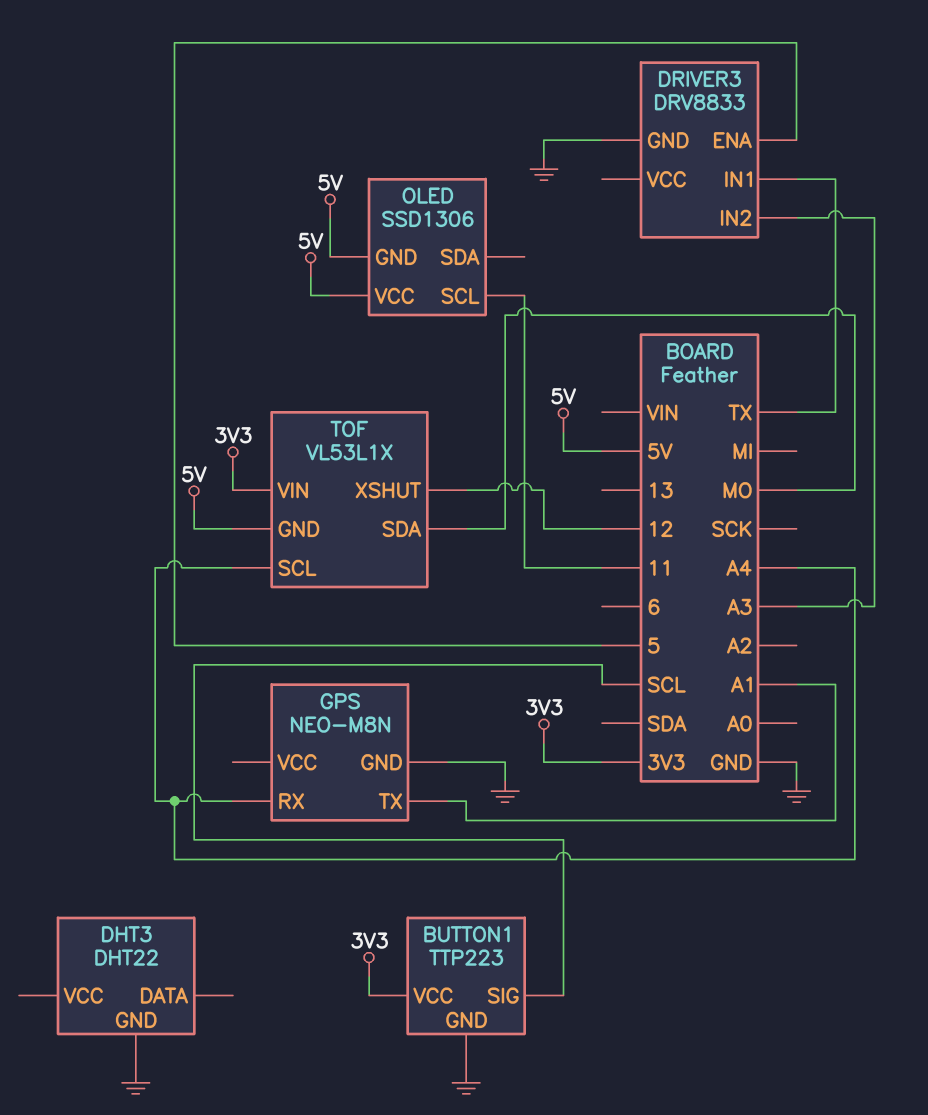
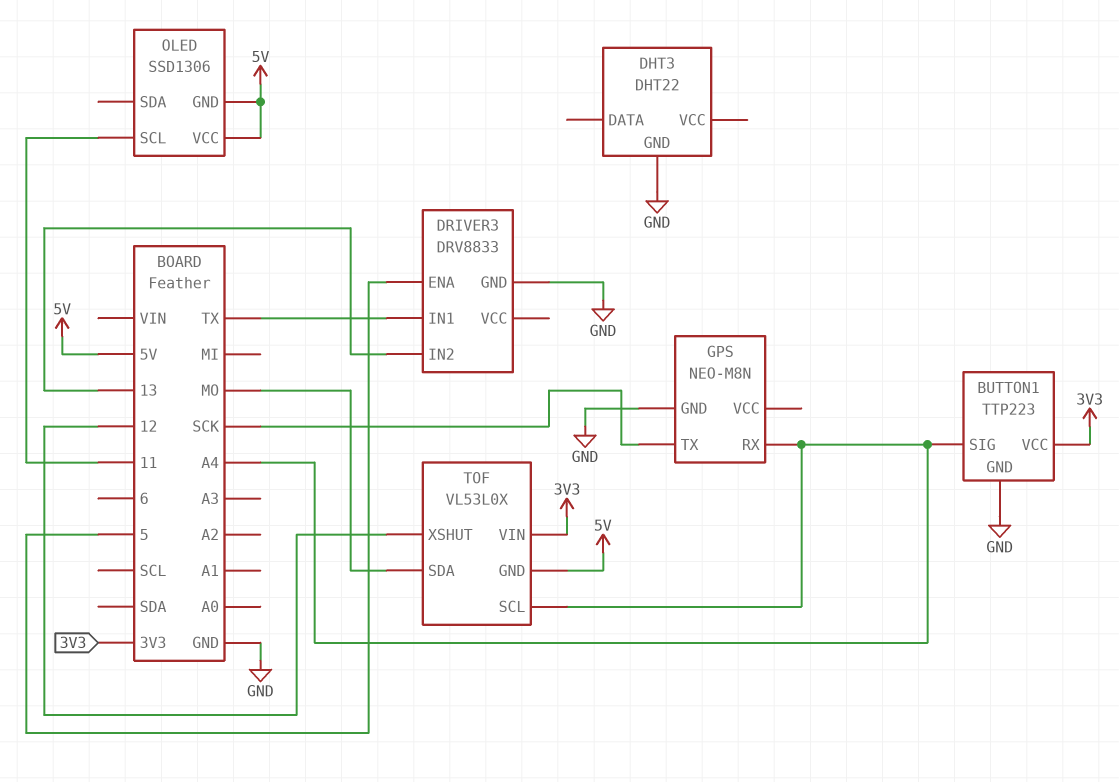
BUTTON1 pin SIG: SCL -> A4
DRIVER3 pin IN2: A3 -> 13
GPS pin TX: A1 -> SCK
TOF: VL53L1X -> VL53L0X

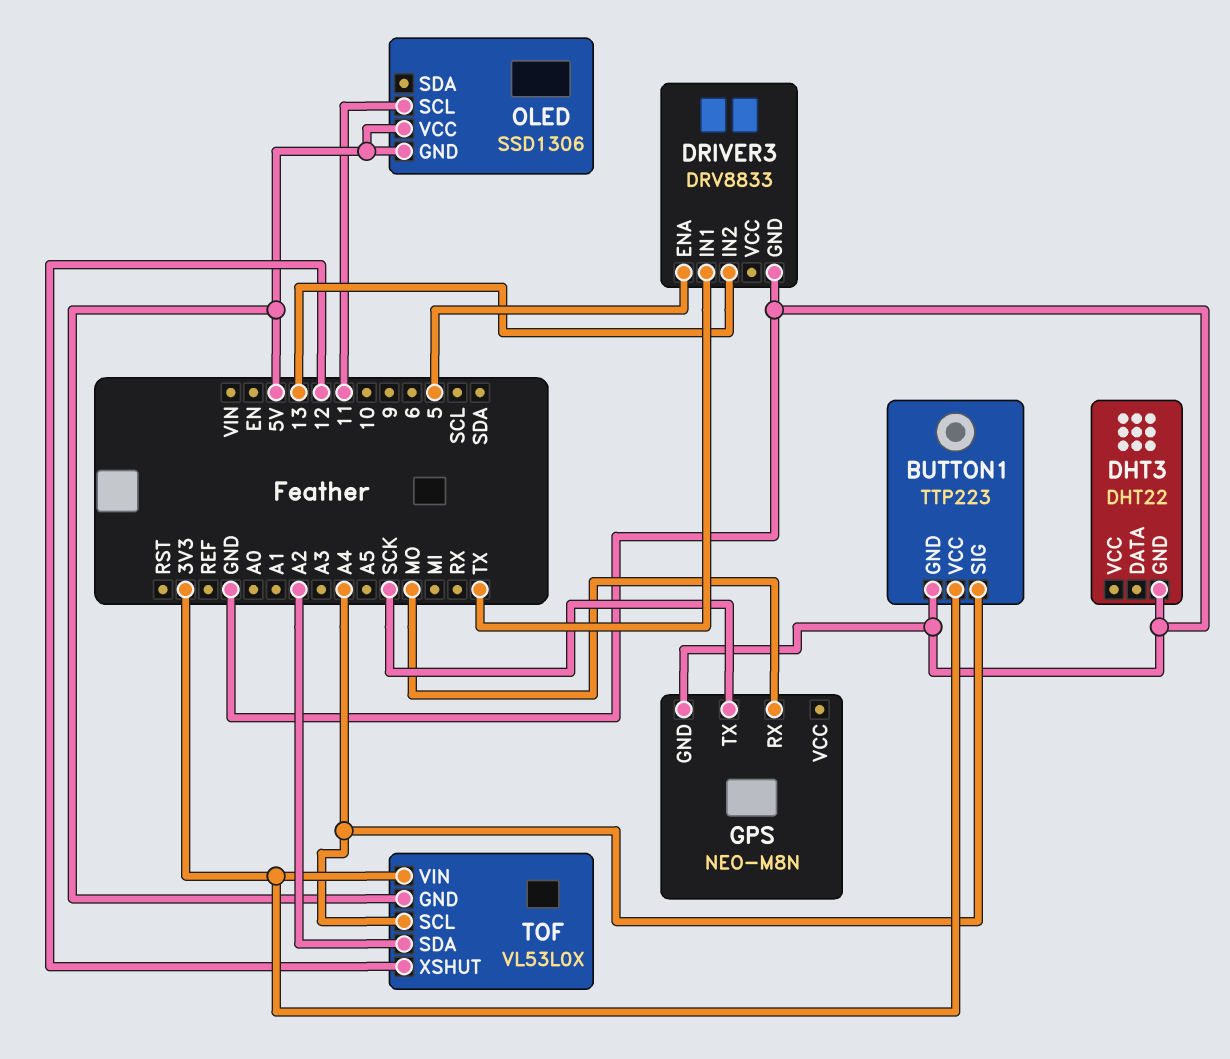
GPS pin RX: A4 -> MO
TOF pin SDA: MO -> A2

